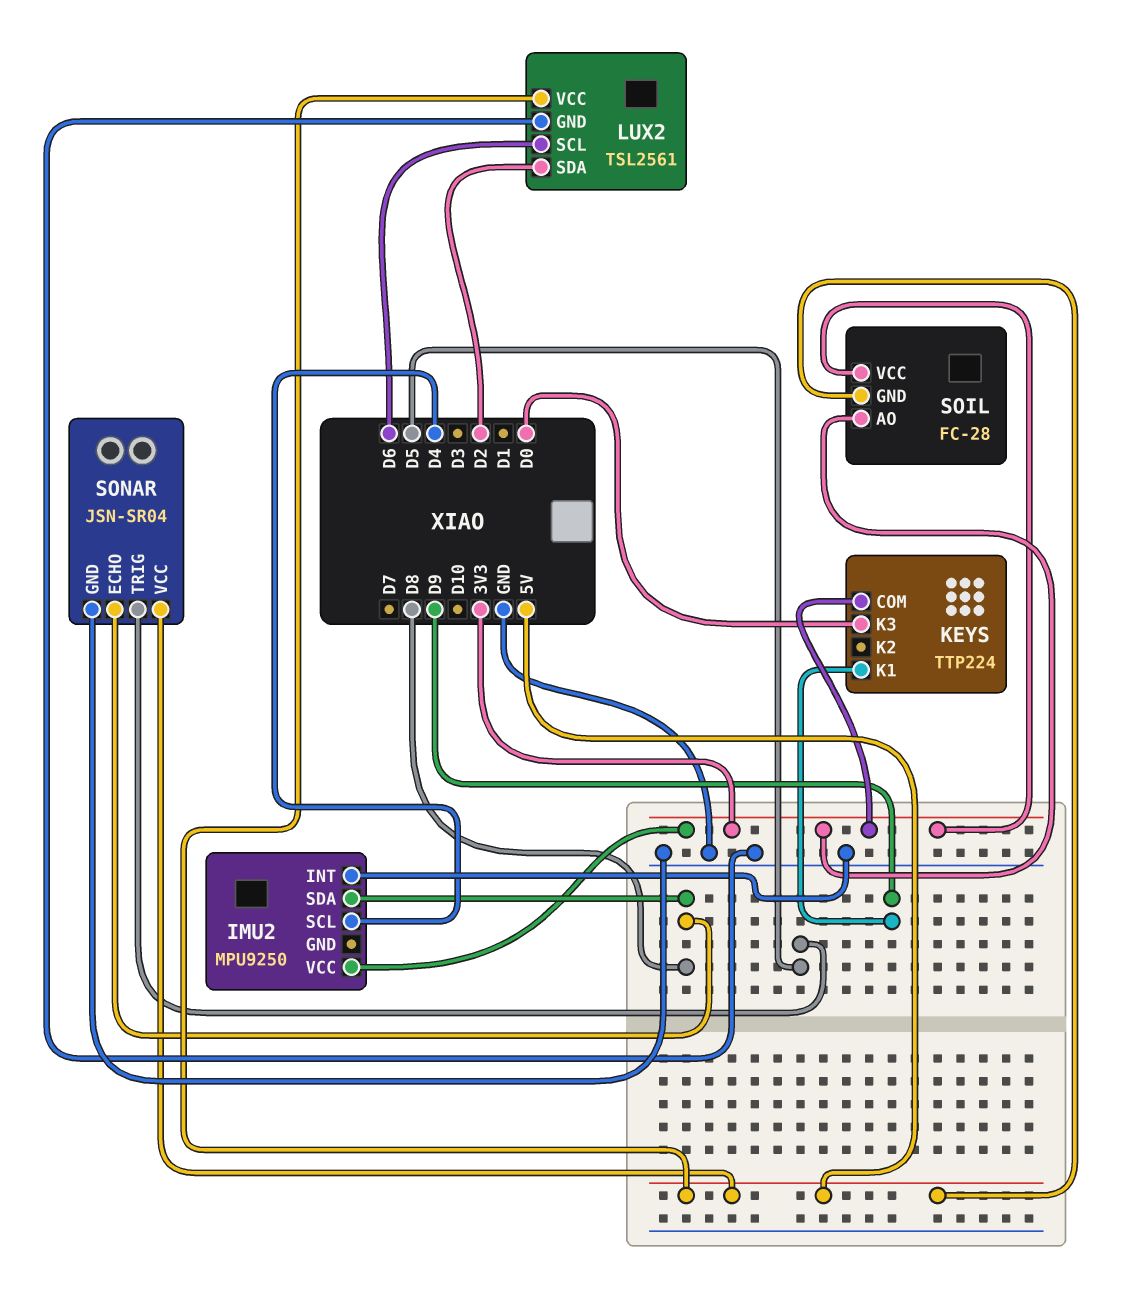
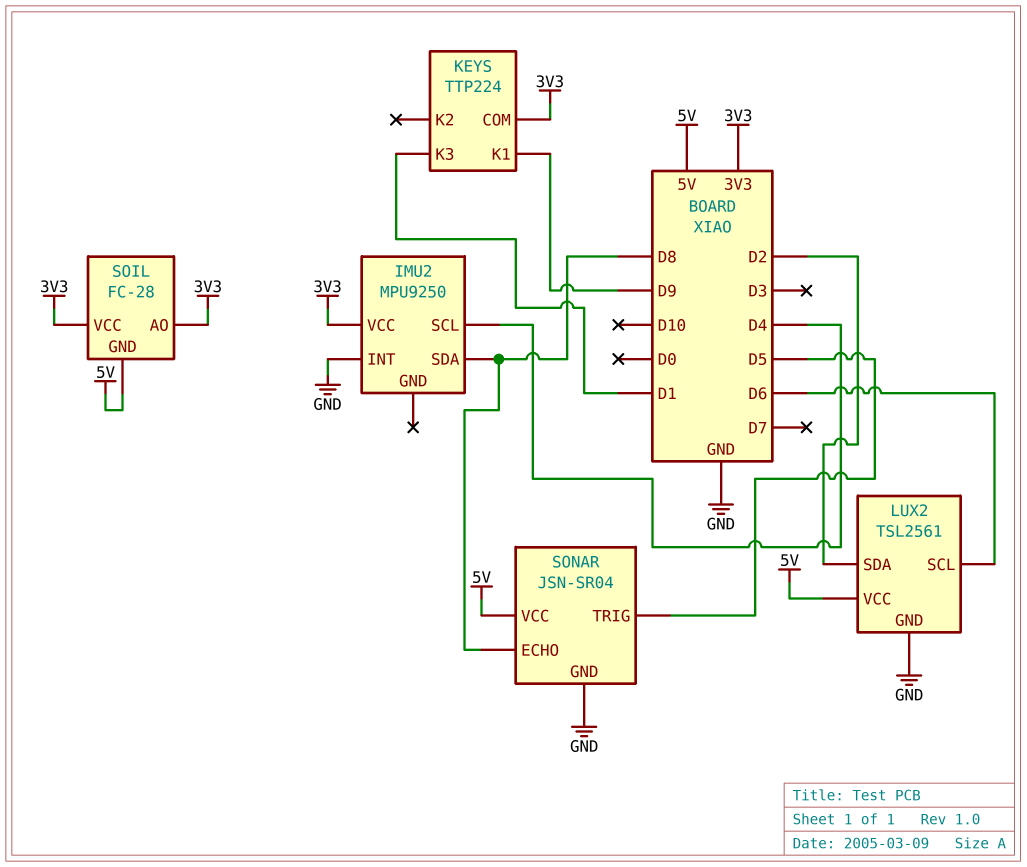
KEYS pin K3: D0 -> D1

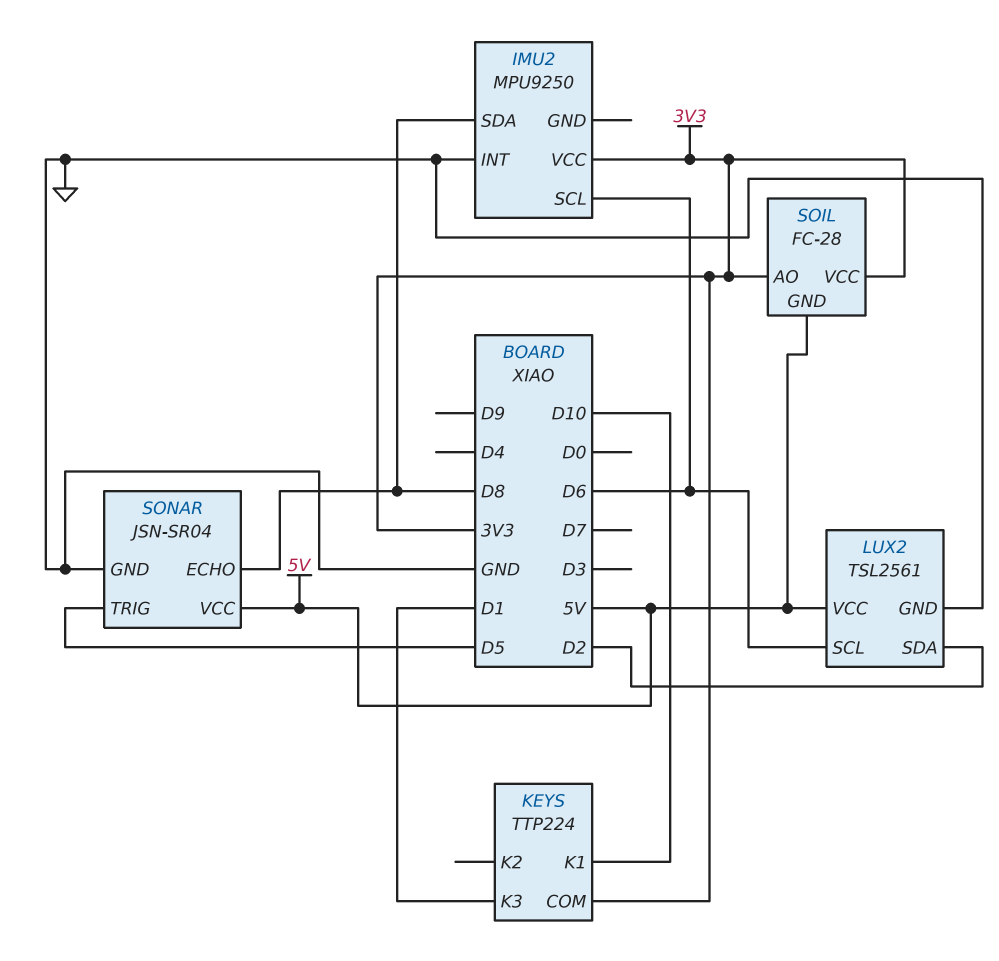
IMU2 pin SCL: D4 -> D6
KEYS pin K1: D9 -> D10

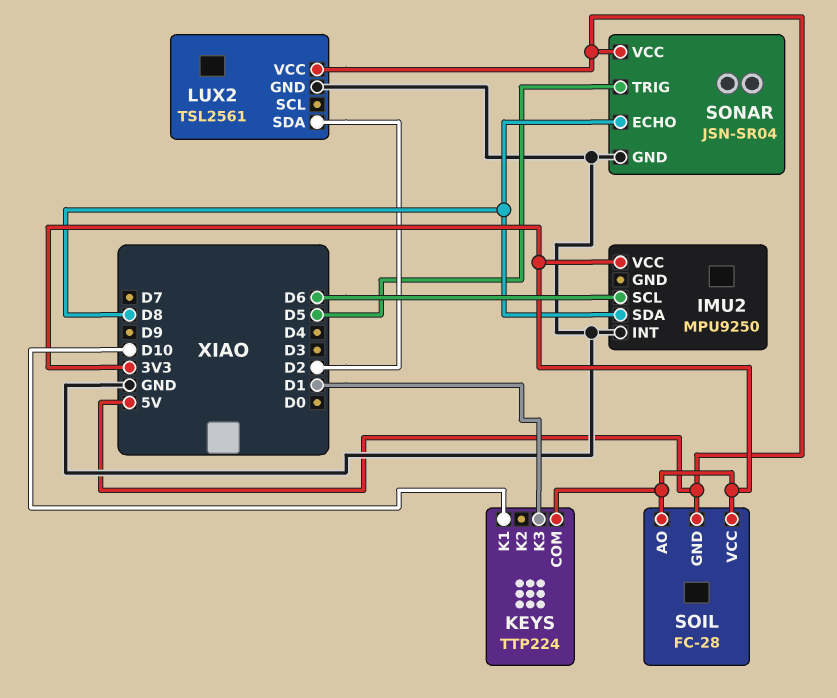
LUX2 pin SCL: D6 -> none

